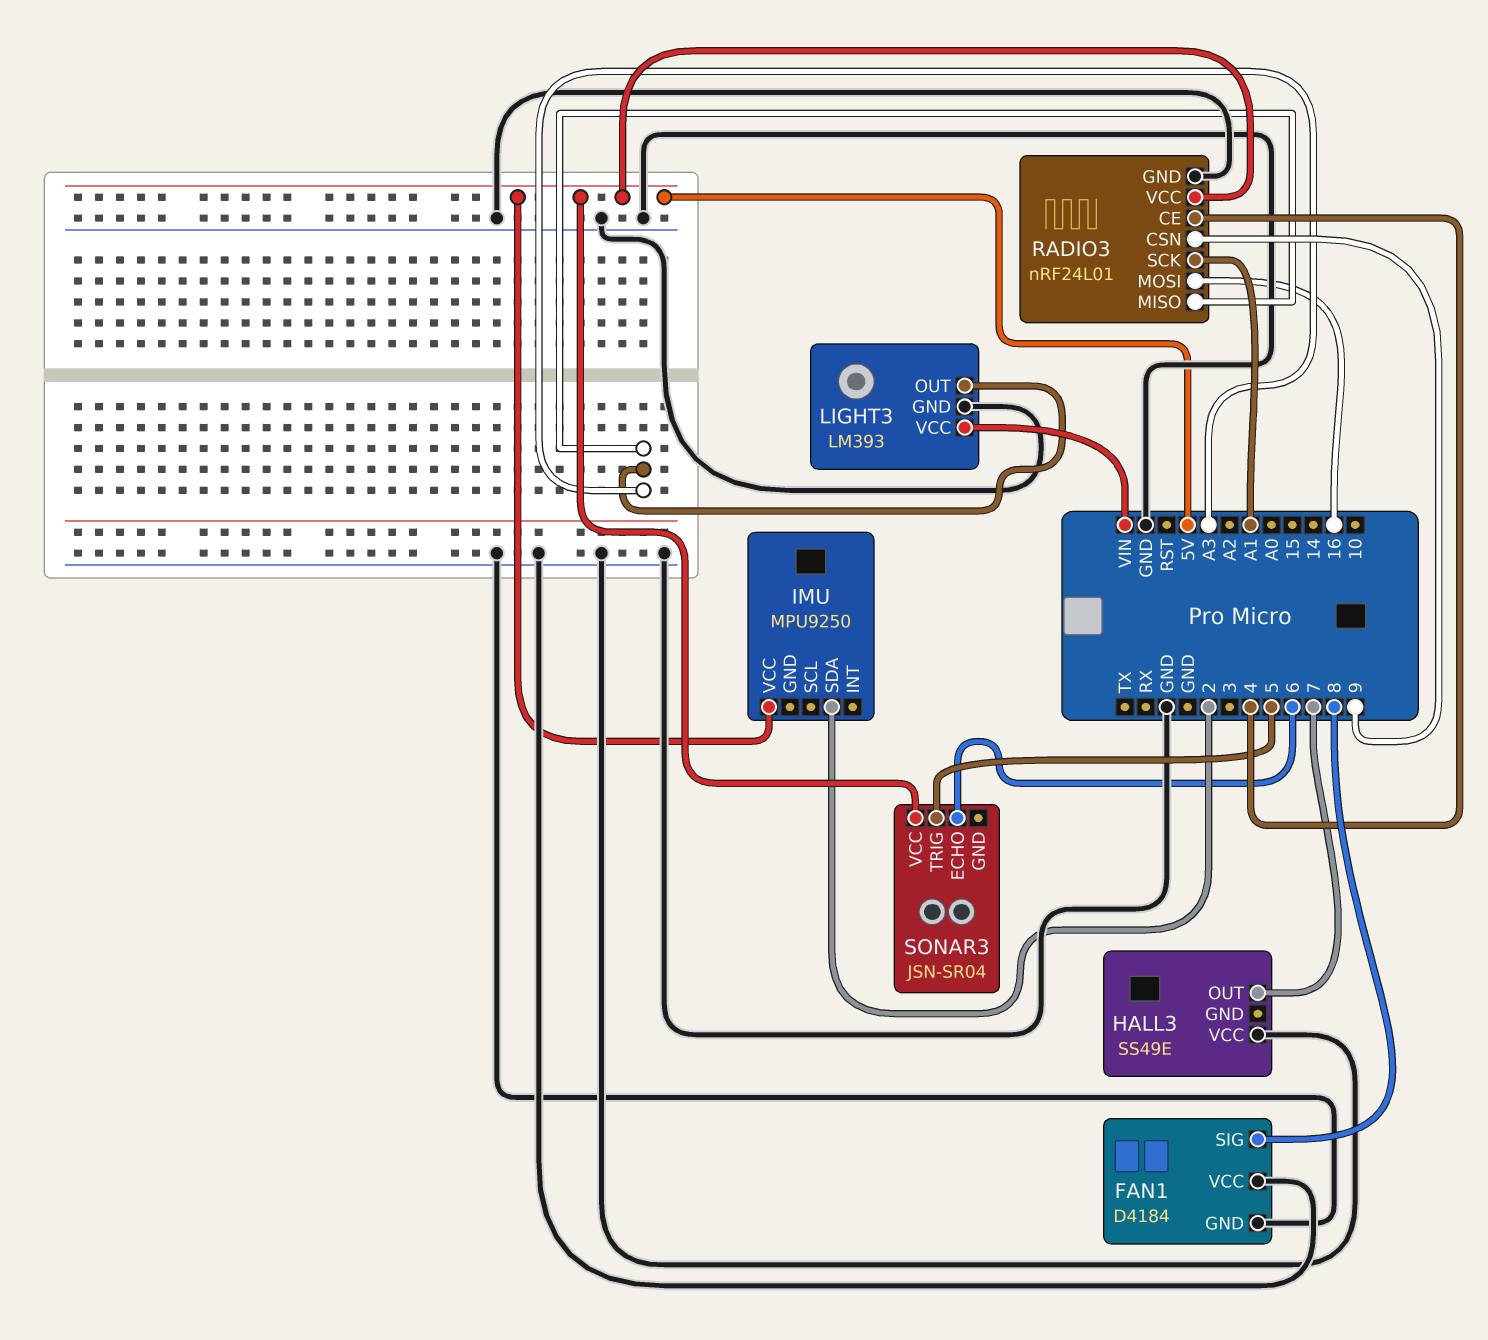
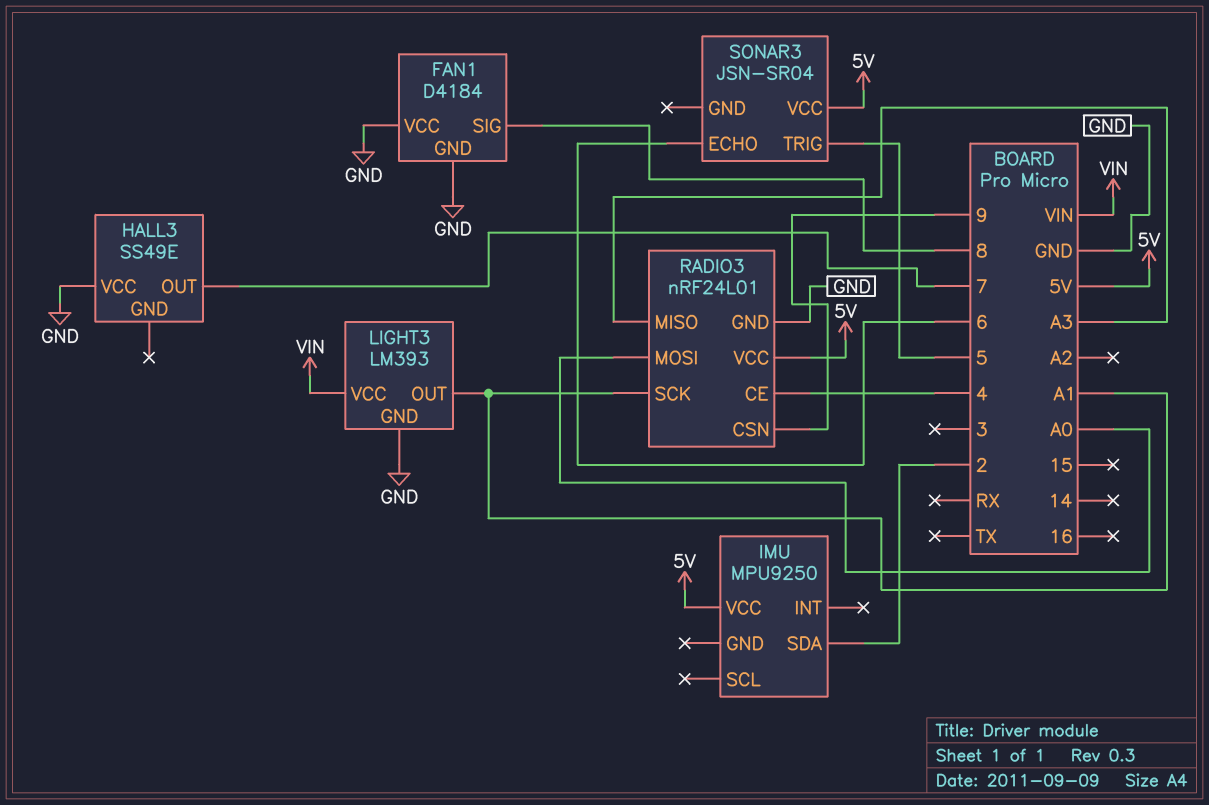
LIGHT3 pin OUT: A3 -> A1
RADIO3 pin MOSI: 16 -> A0

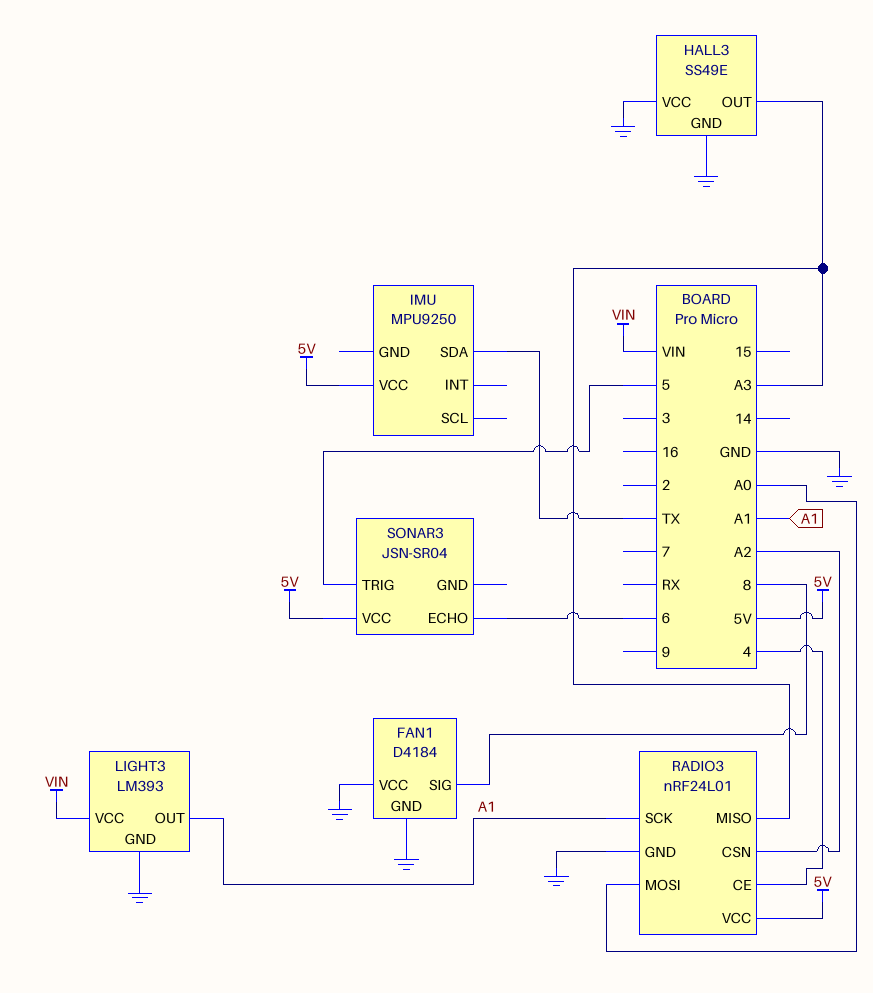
HALL3 pin GND: none -> GND
HALL3 pin OUT: 7 -> A3
IMU pin SDA: 2 -> TX
RADIO3 pin CSN: 9 -> A2

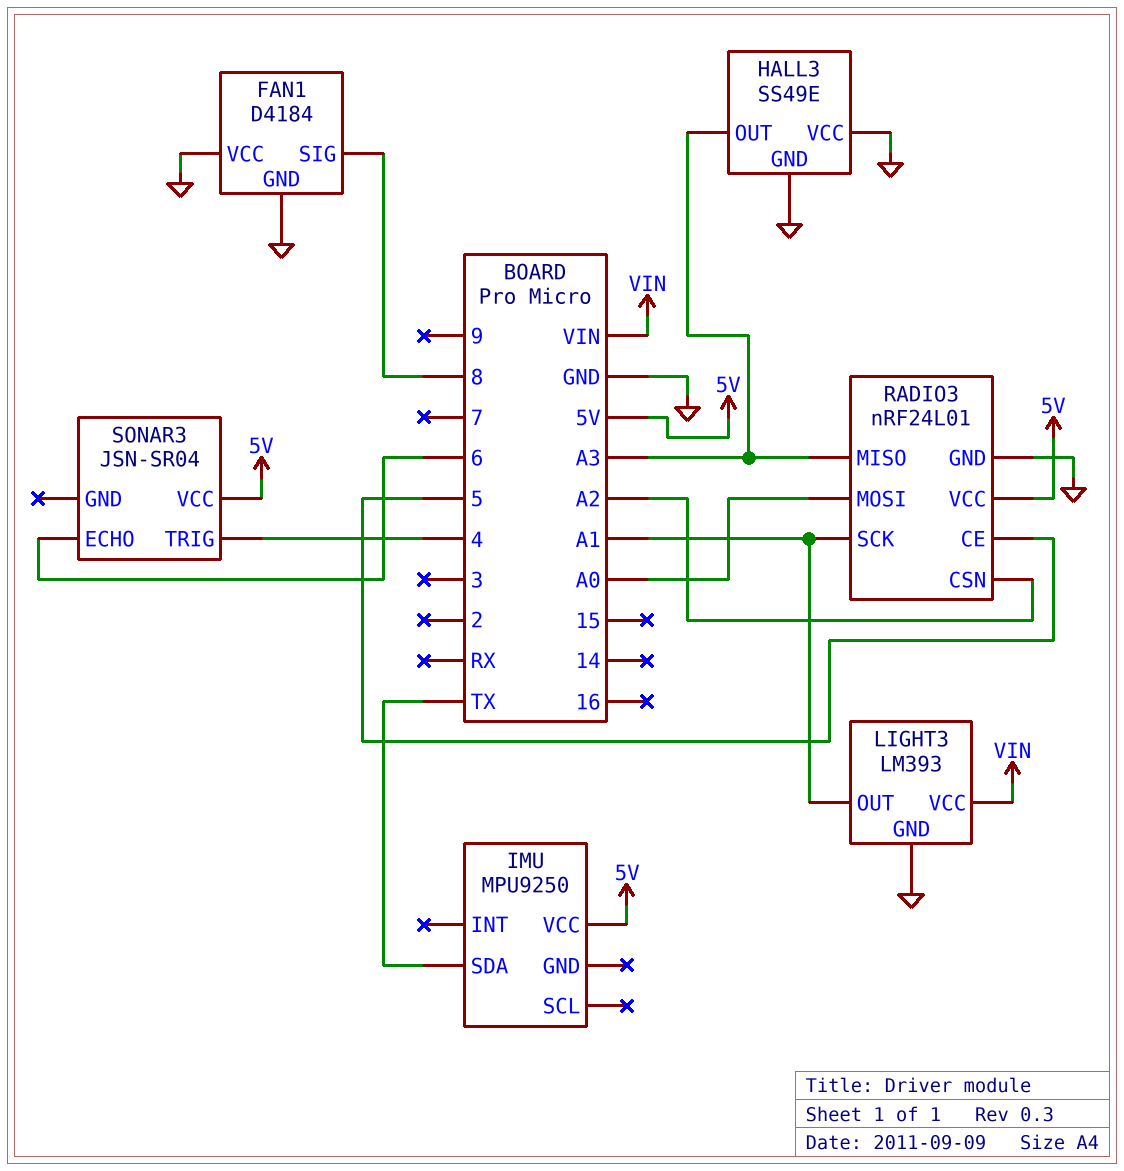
RADIO3 pin CE: 4 -> 5
SONAR3 pin TRIG: 5 -> 4

